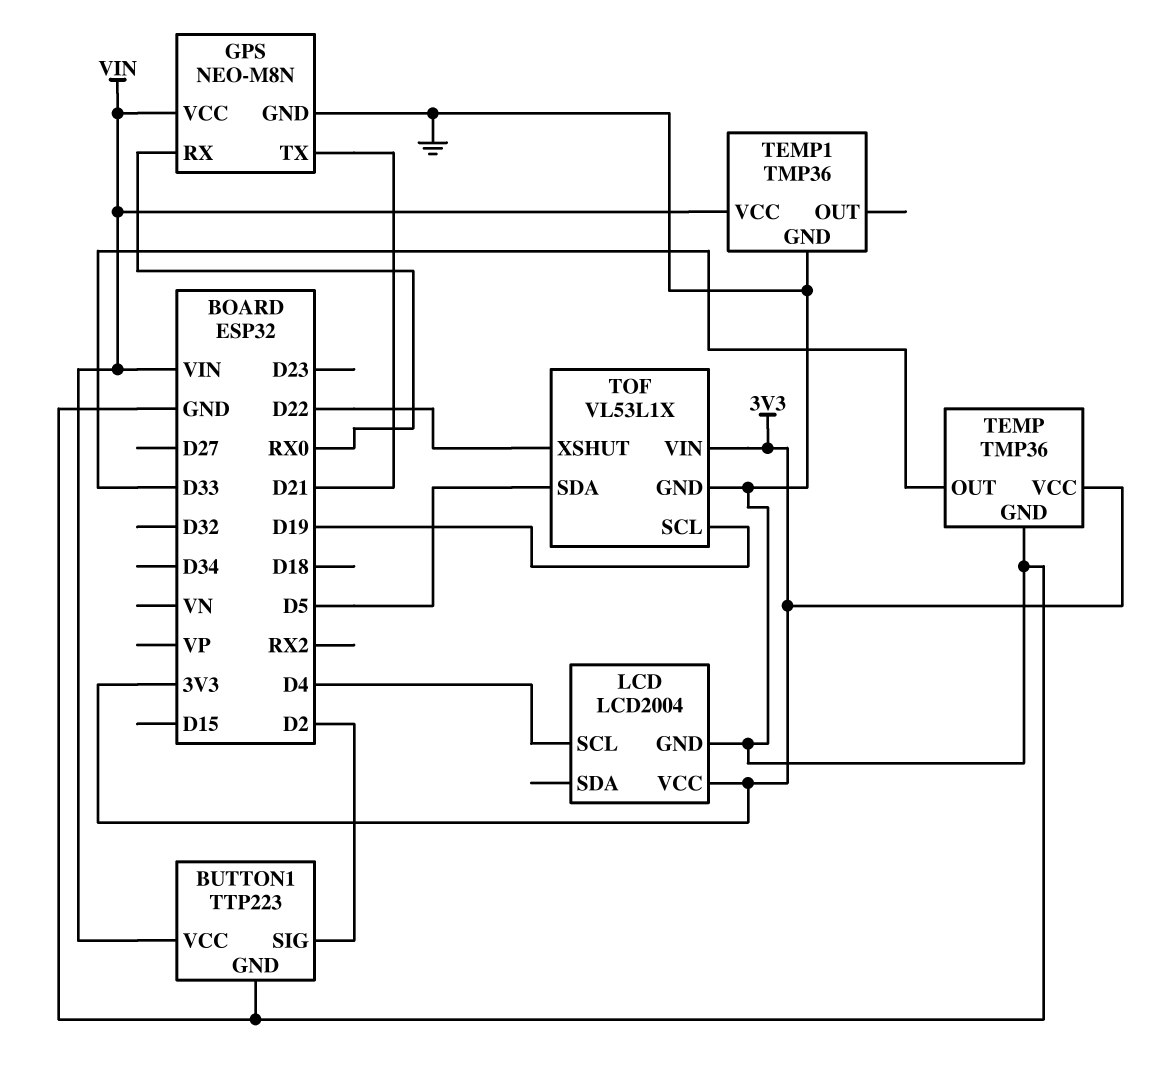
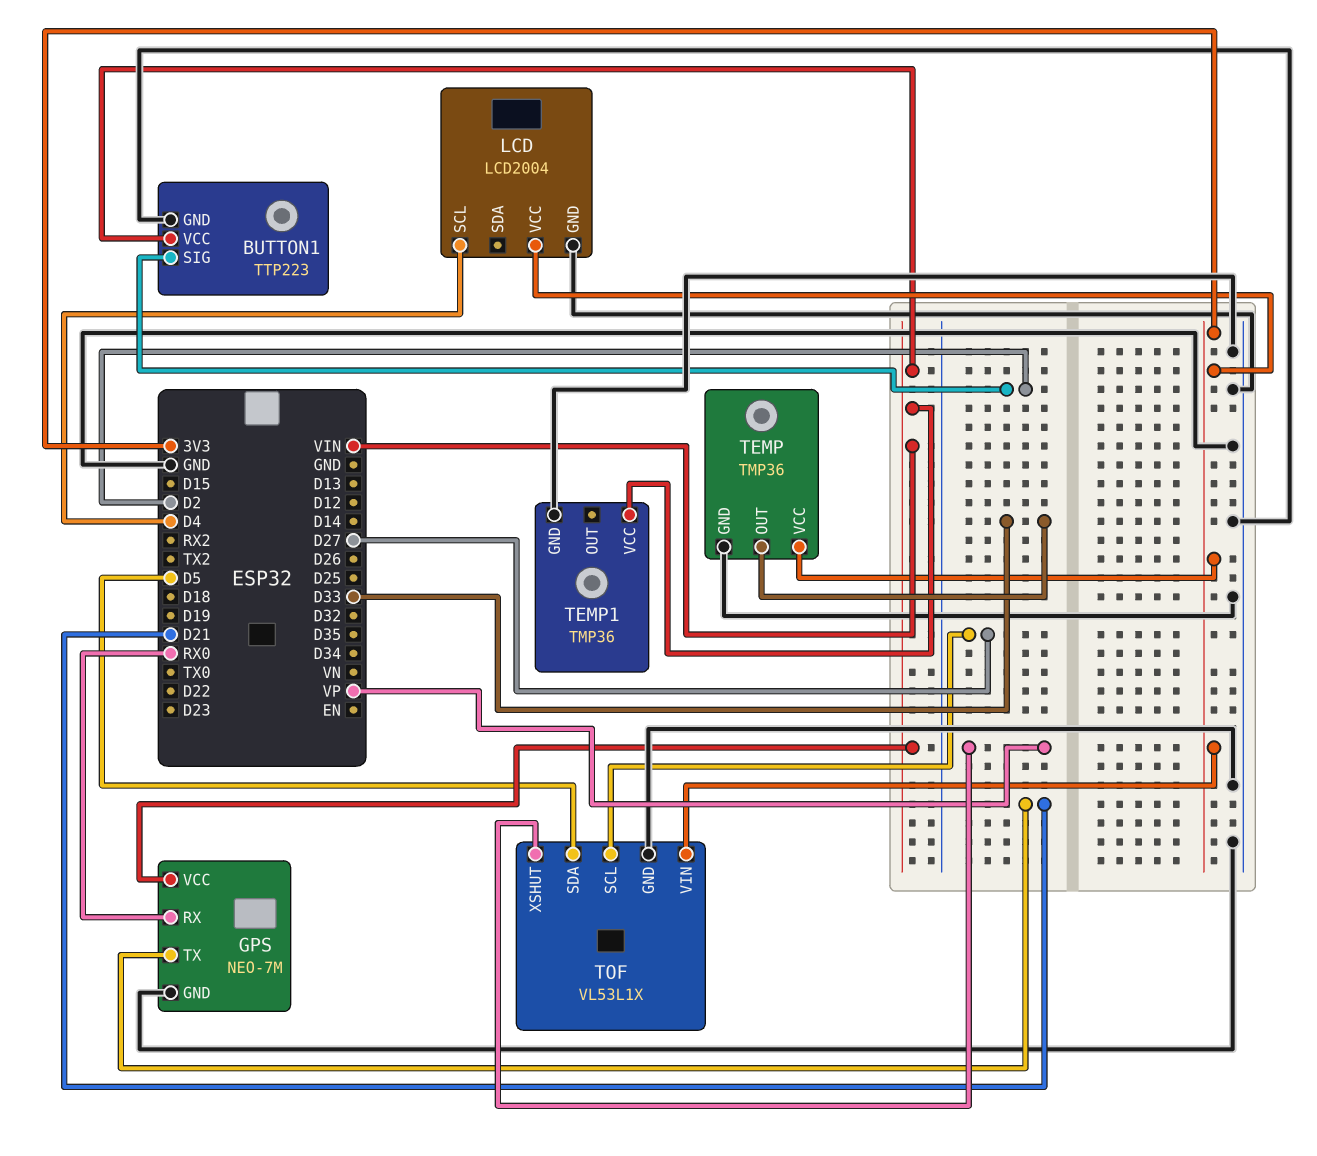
GPS: NEO-M8N -> NEO-7M
TOF pin SCL: D19 -> D27
TOF pin XSHUT: D22 -> VP

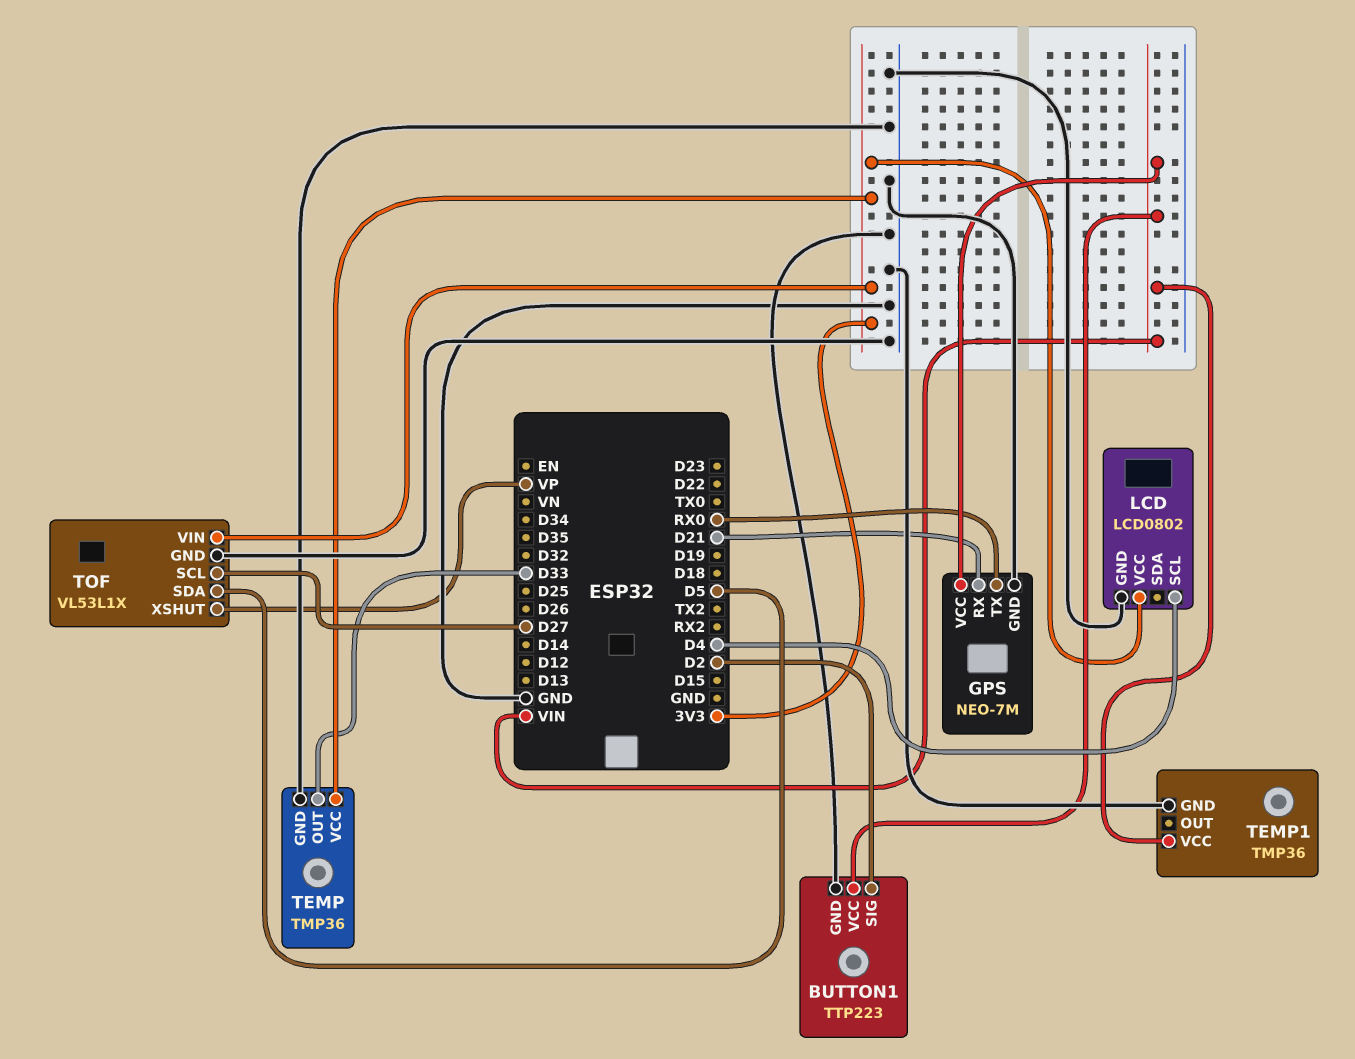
GPS pin RX: RX0 -> D21
GPS pin TX: D21 -> RX0
LCD: LCD2004 -> LCD0802

